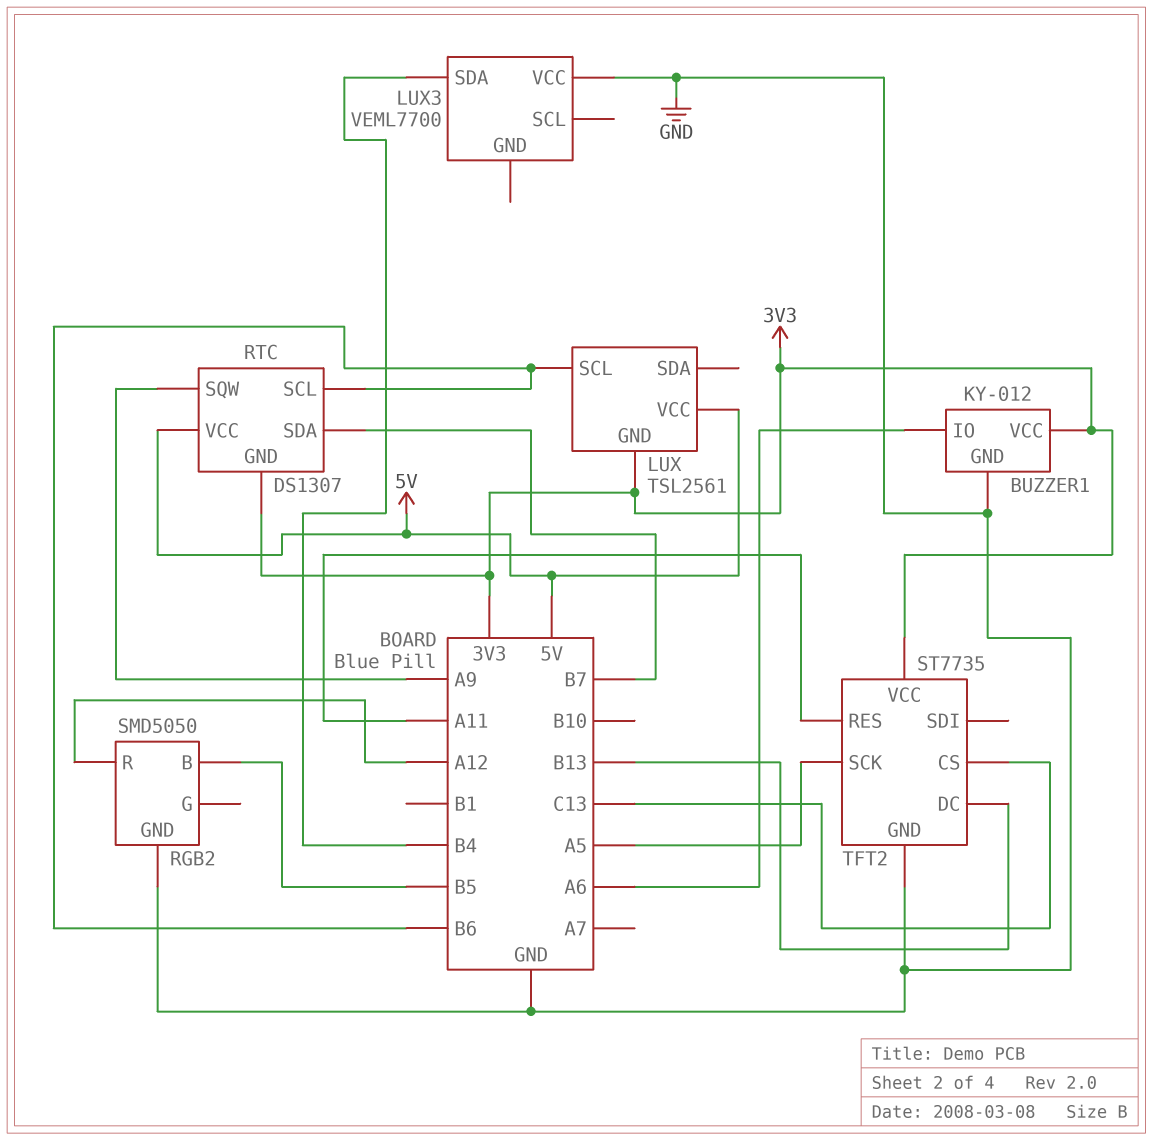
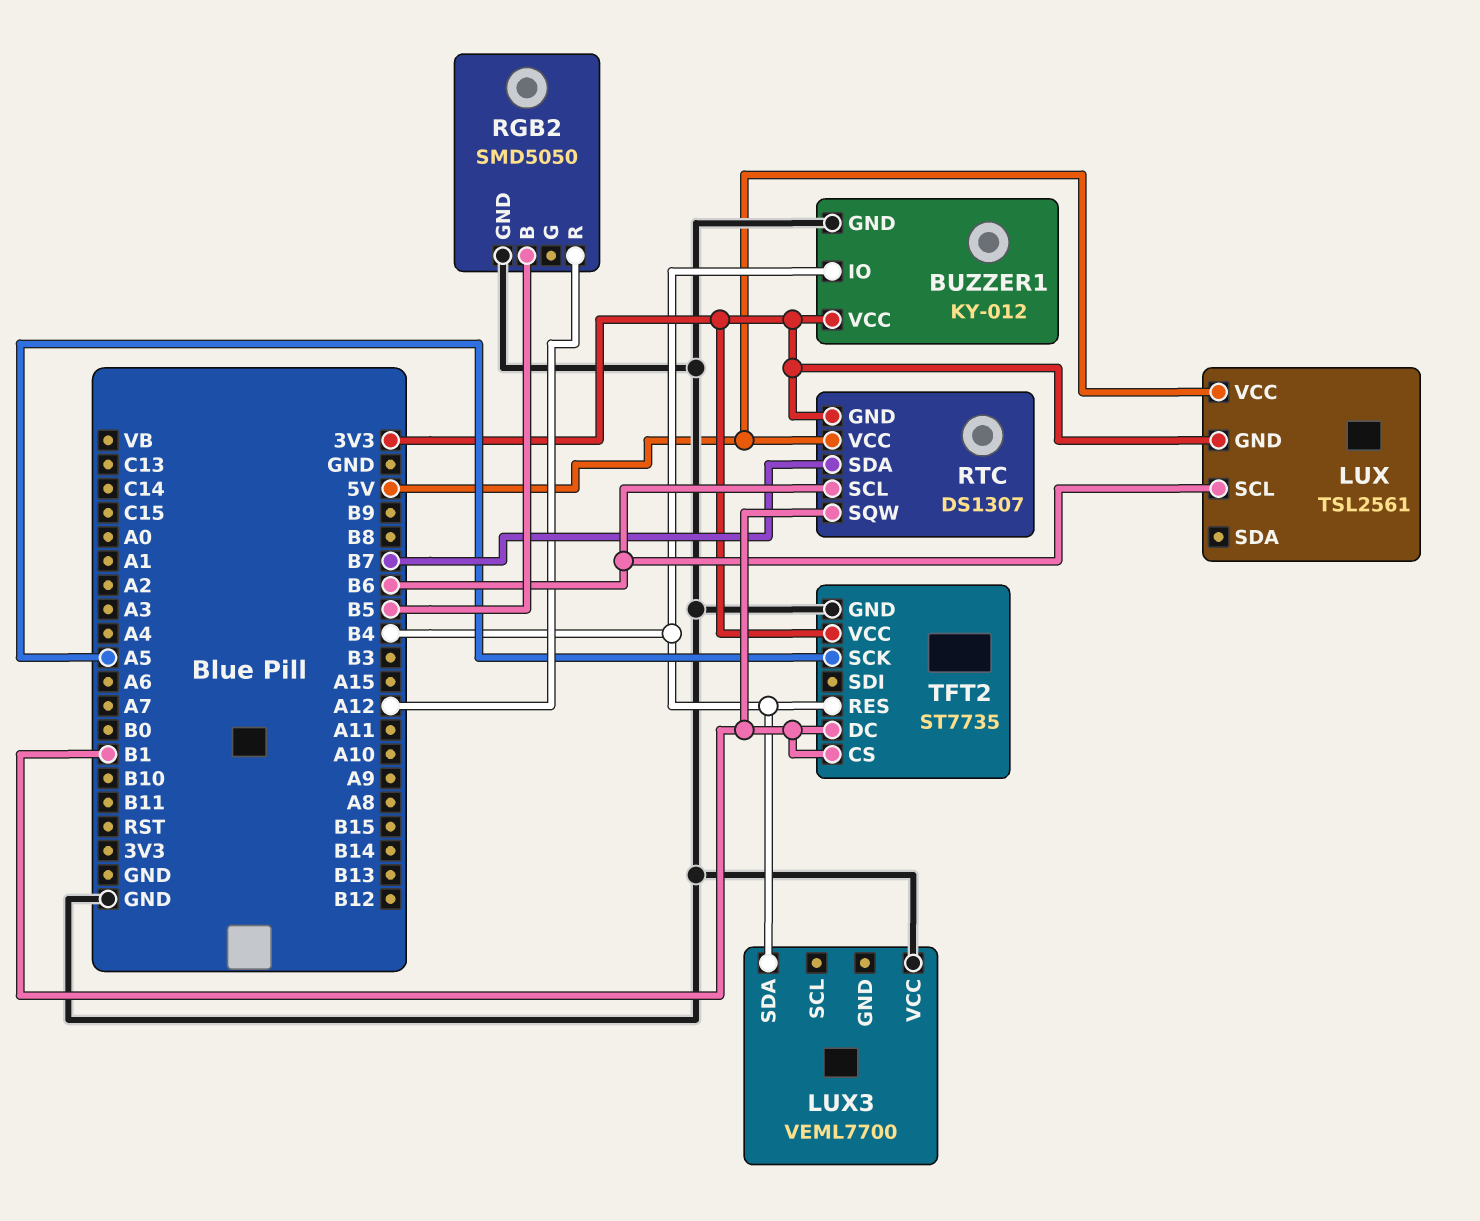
BUZZER1 pin IO: A6 -> B4
RTC pin SQW: A9 -> B1
TFT2 pin CS: C13 -> B1
TFT2 pin DC: B13 -> B1
TFT2 pin RES: A11 -> B4

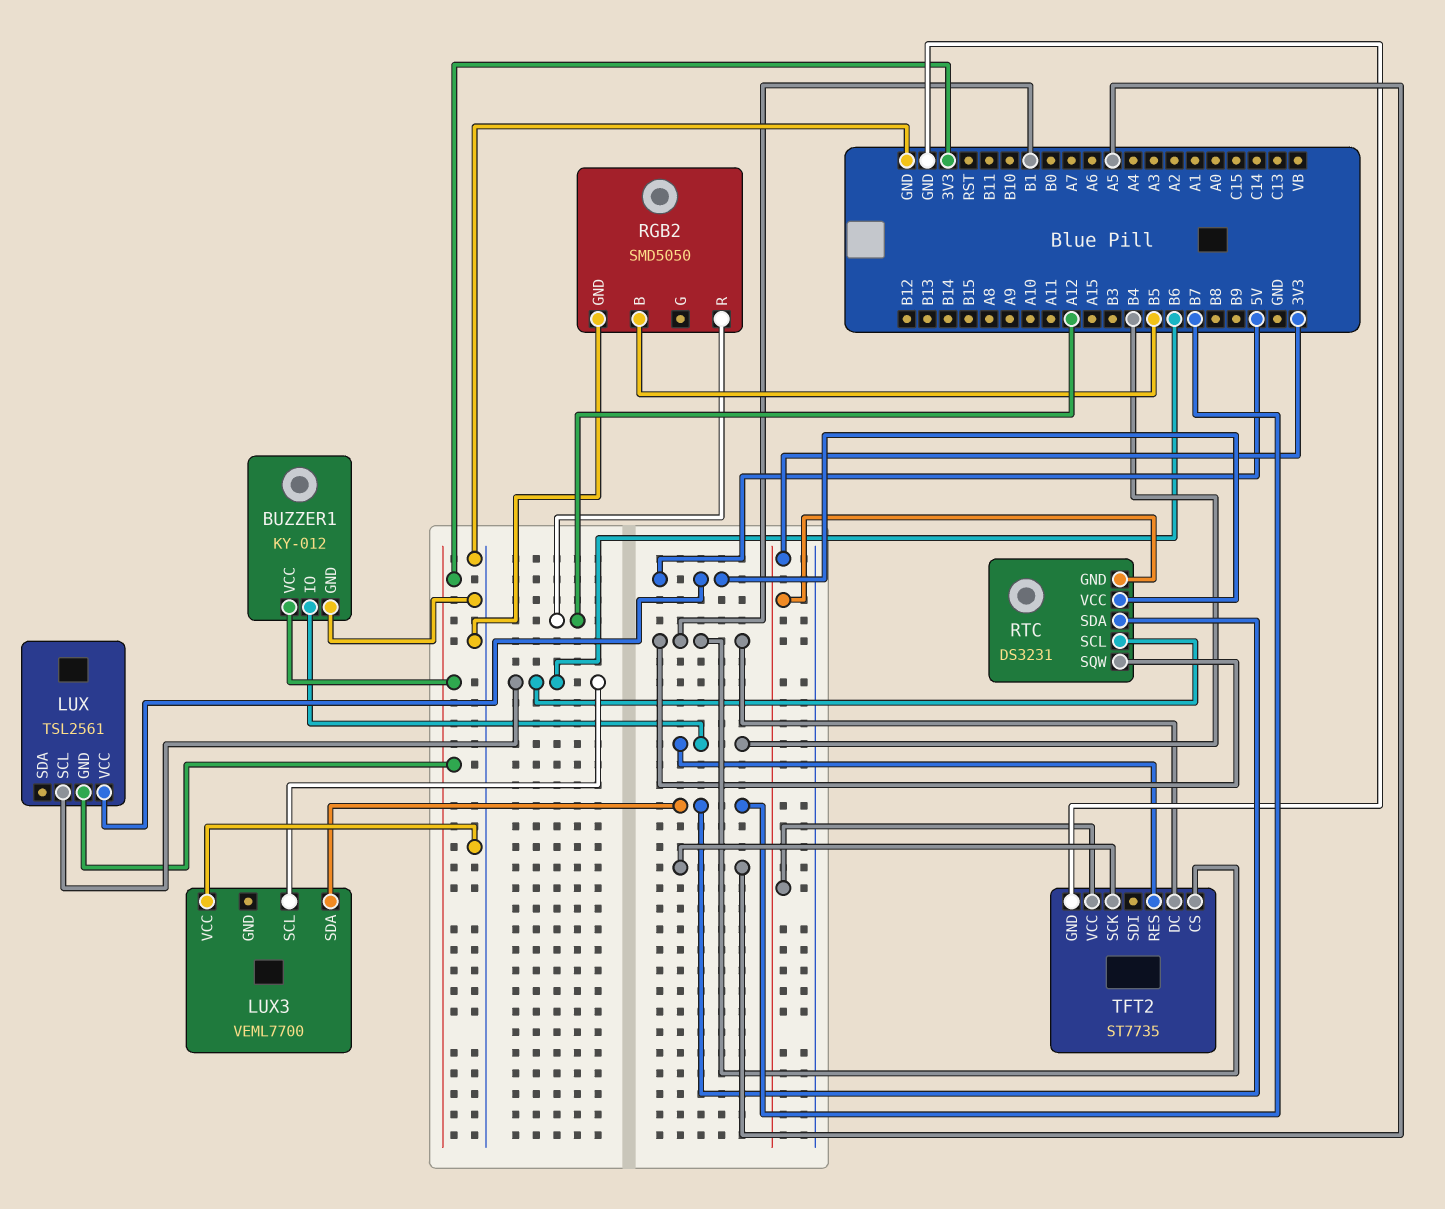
LUX3 pin SCL: none -> B6
LUX3 pin SDA: B4 -> B7
RTC: DS1307 -> DS3231

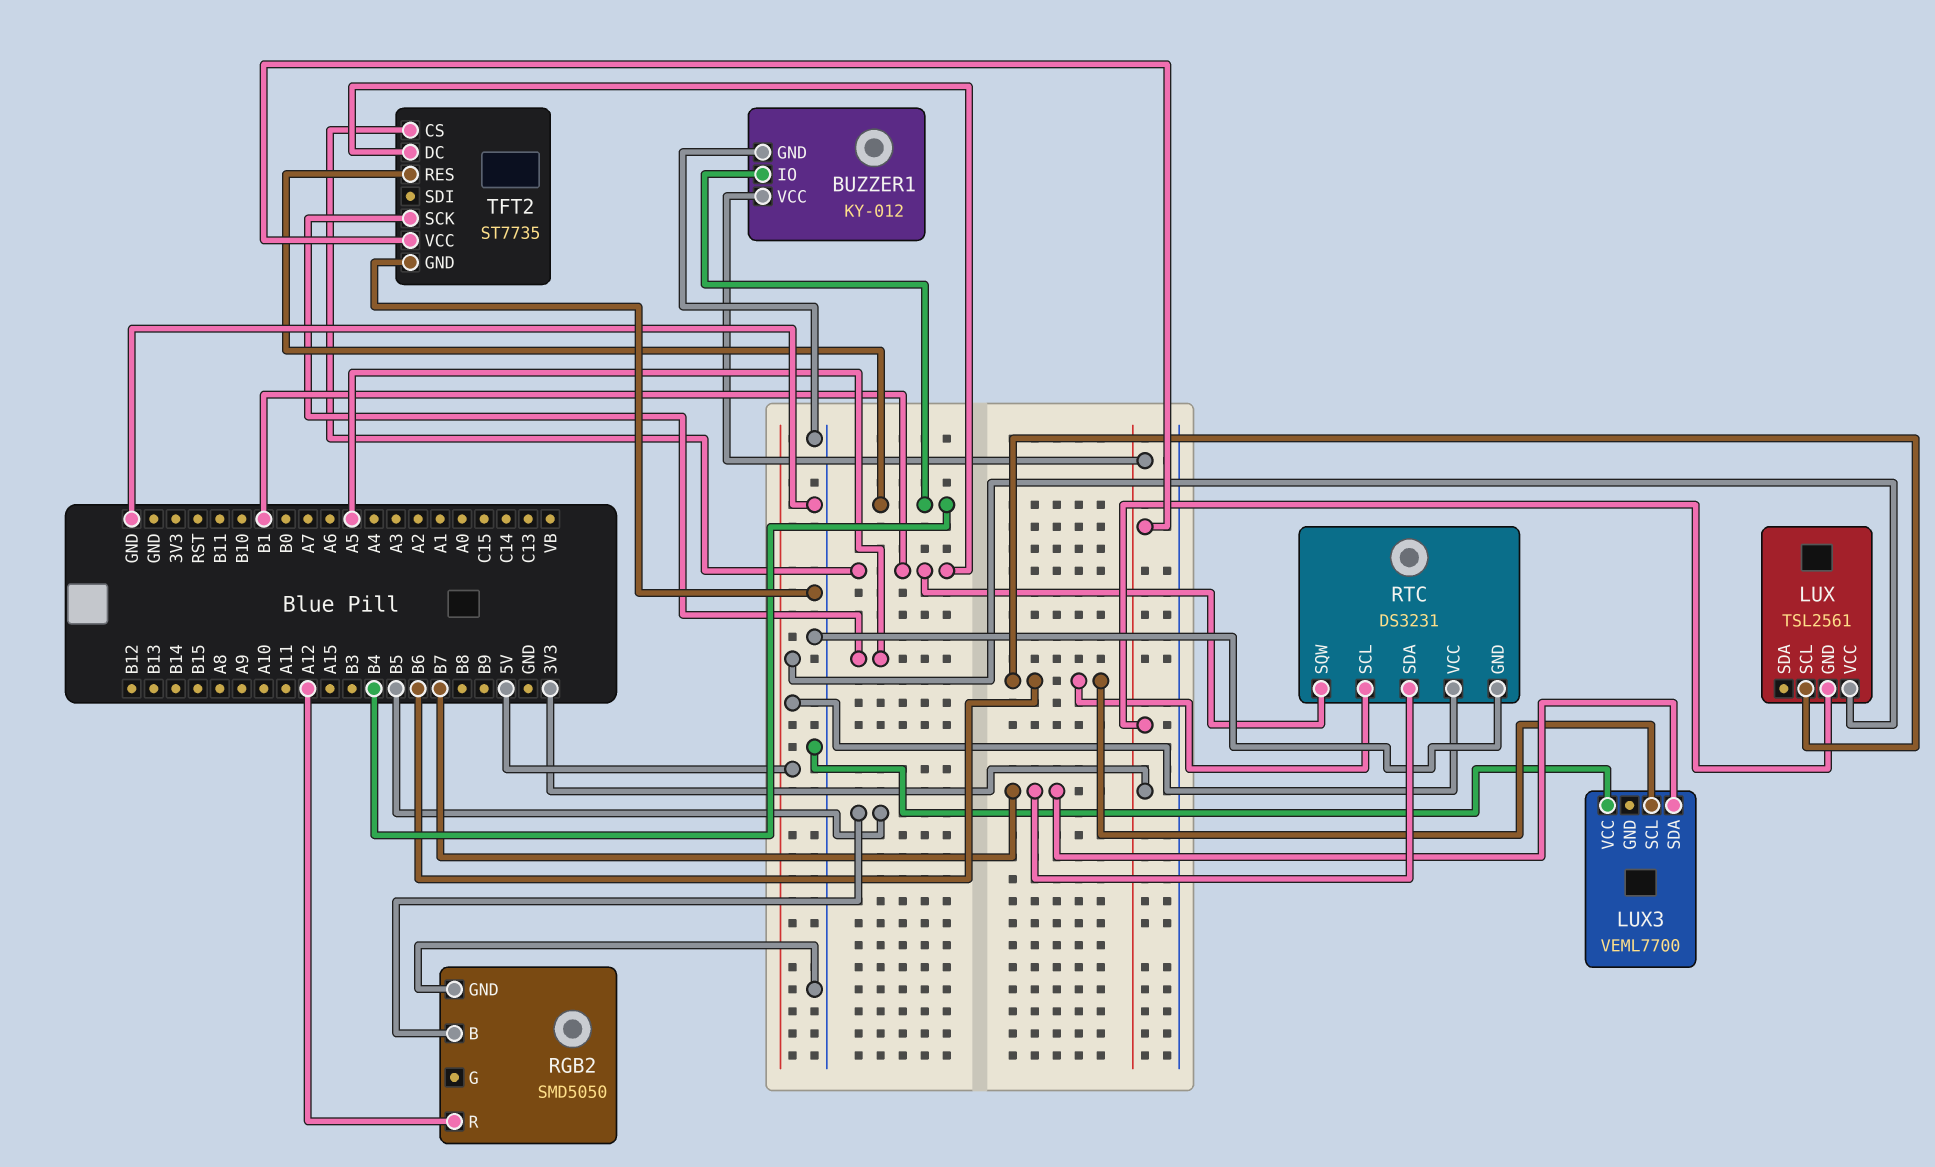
RTC pin GND: 3V3 -> GND

